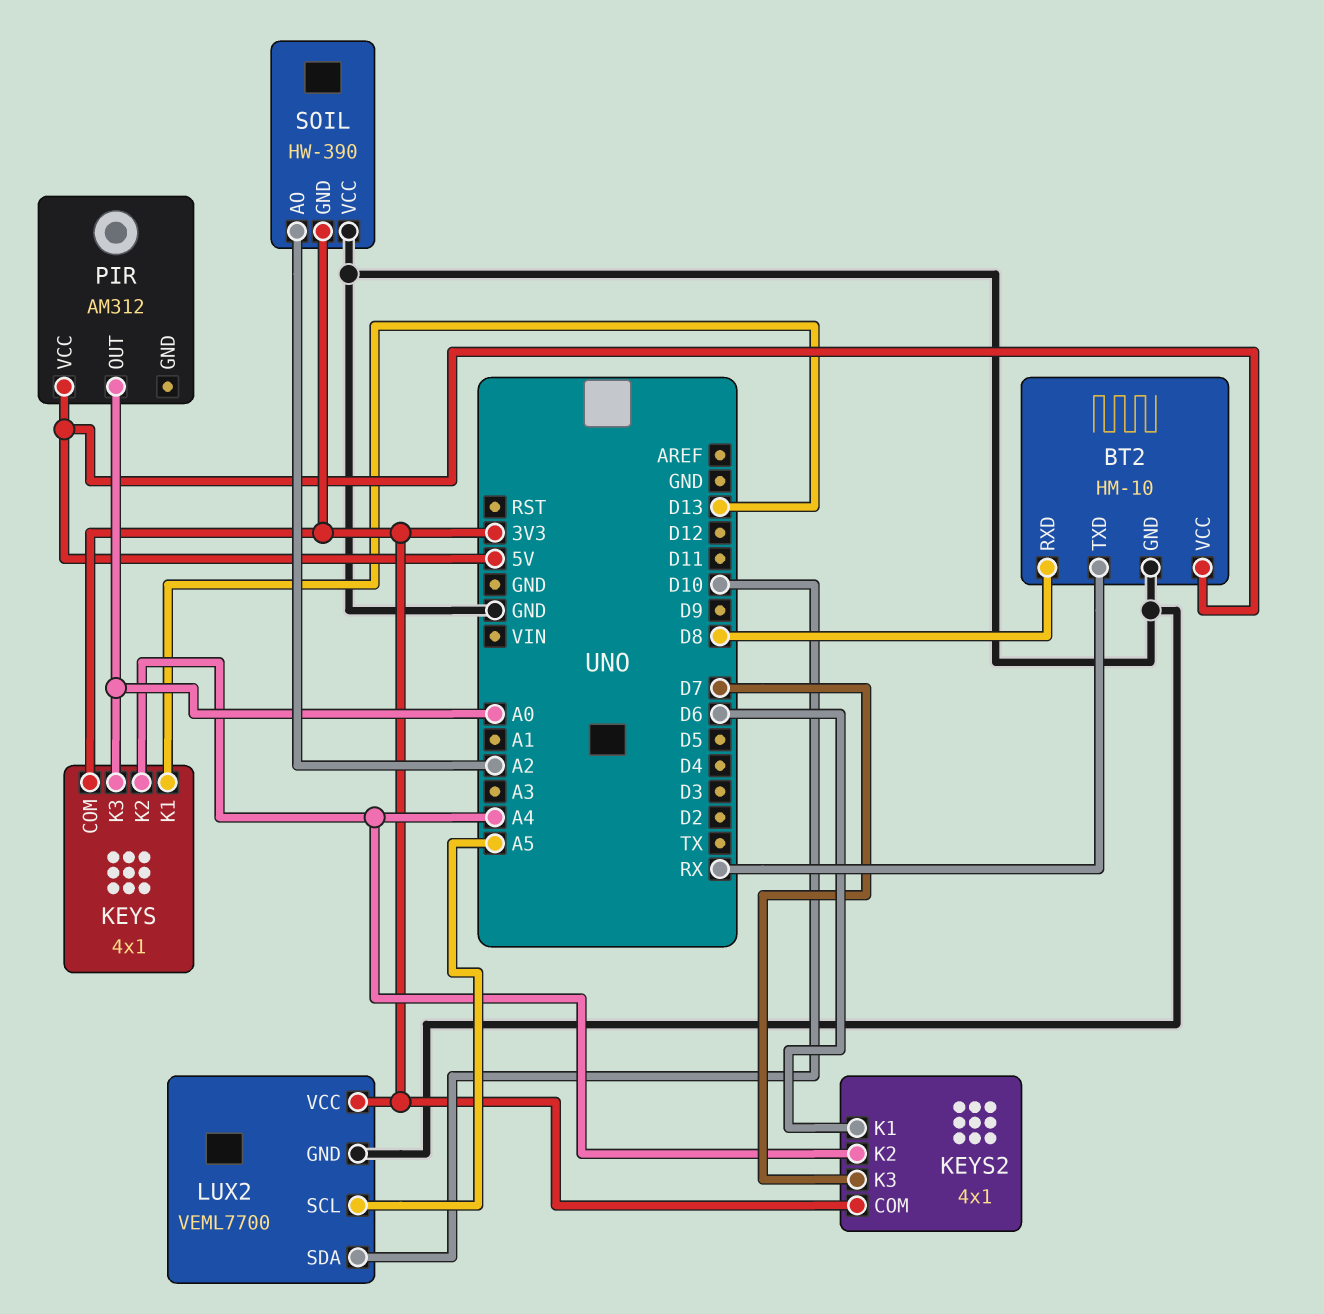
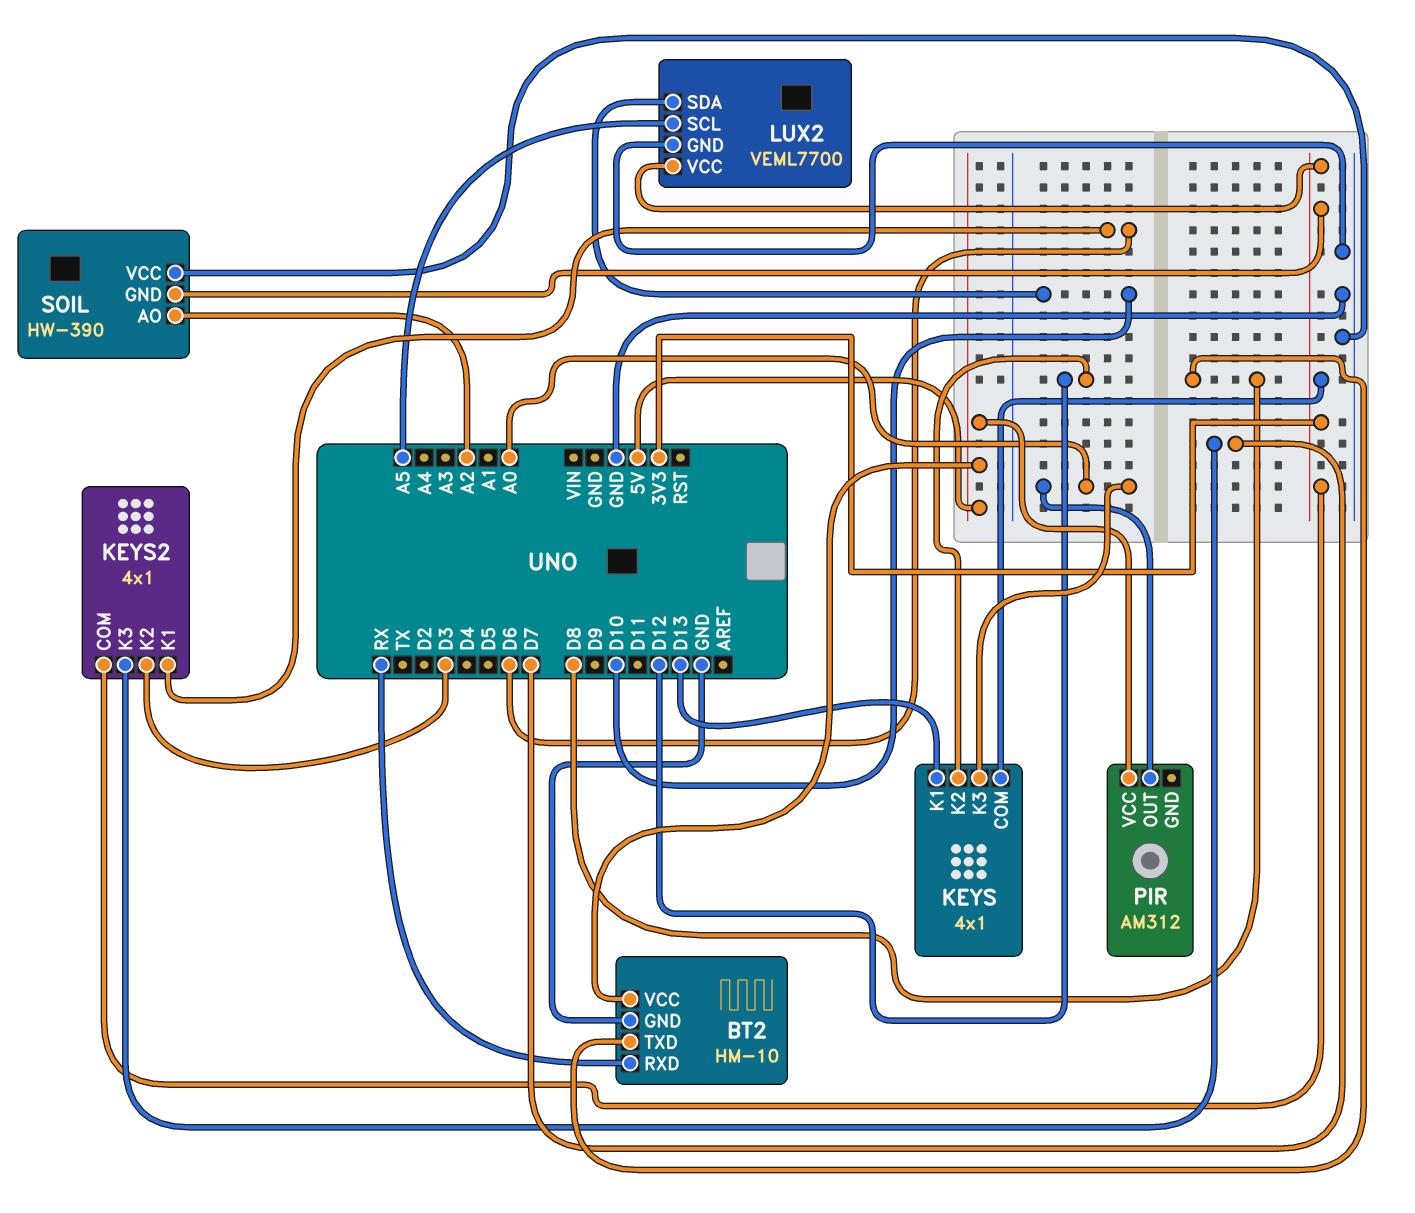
BT2 pin RXD: D8 -> RX
BT2 pin TXD: RX -> D8
KEYS pin K2: A4 -> D12
KEYS2 pin K2: A4 -> D3

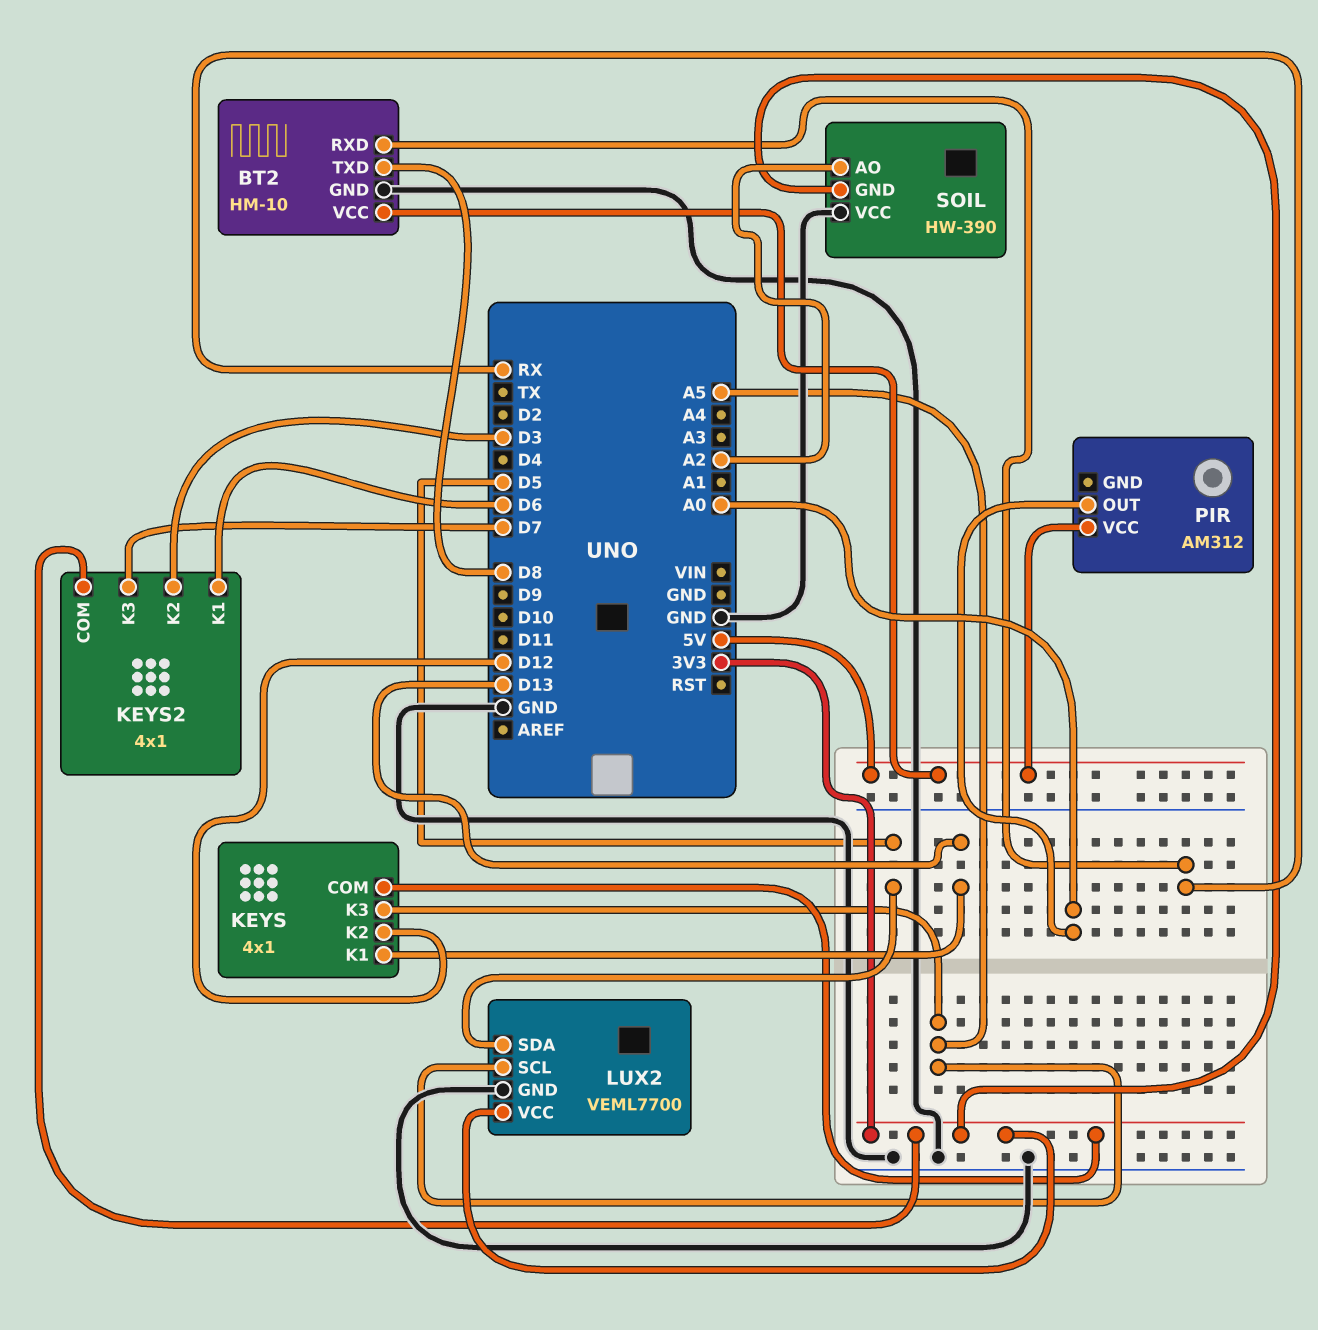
KEYS pin K3: A0 -> A5
LUX2 pin SDA: D10 -> D5

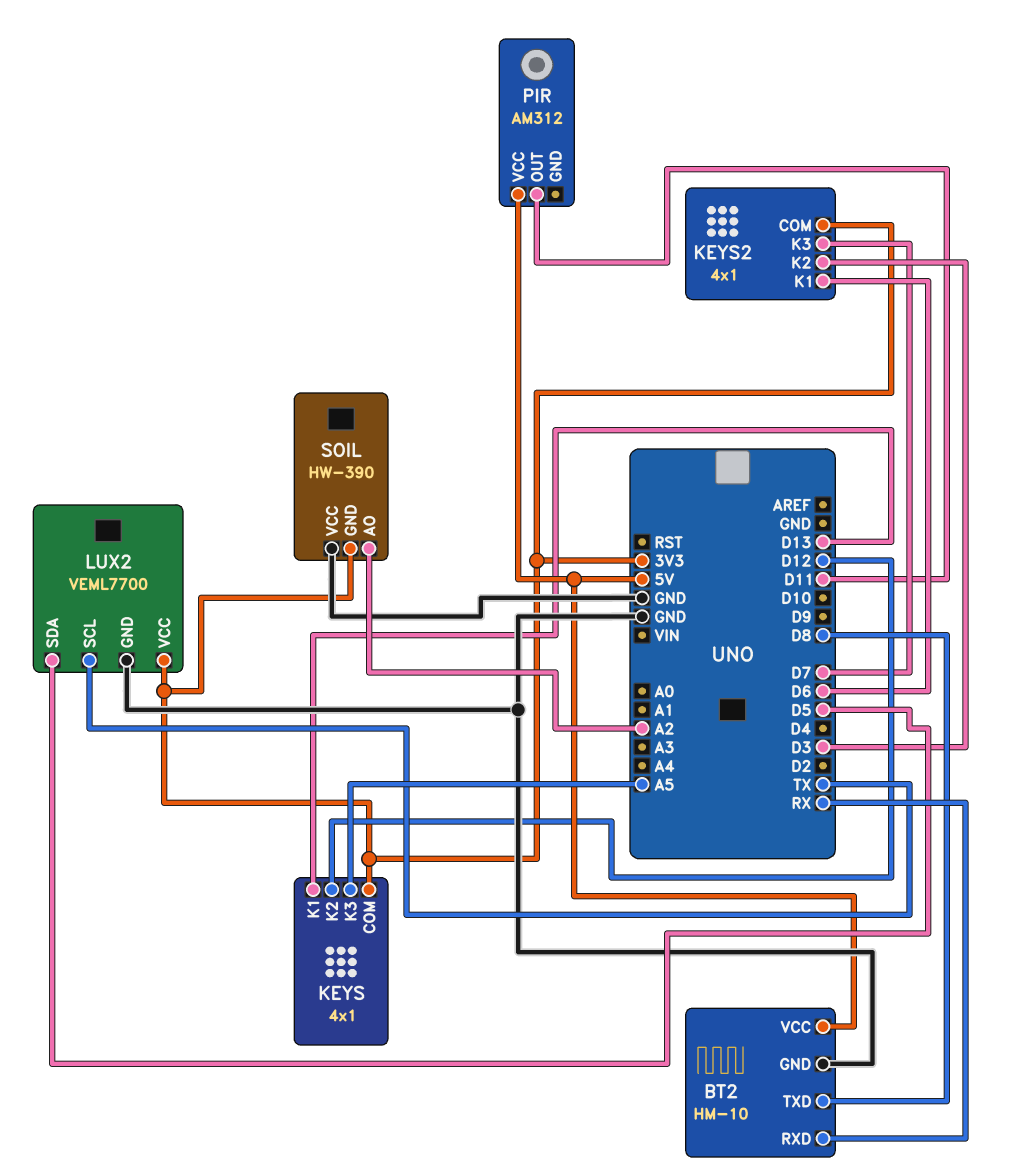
LUX2 pin SCL: A5 -> TX
PIR pin OUT: A0 -> D11

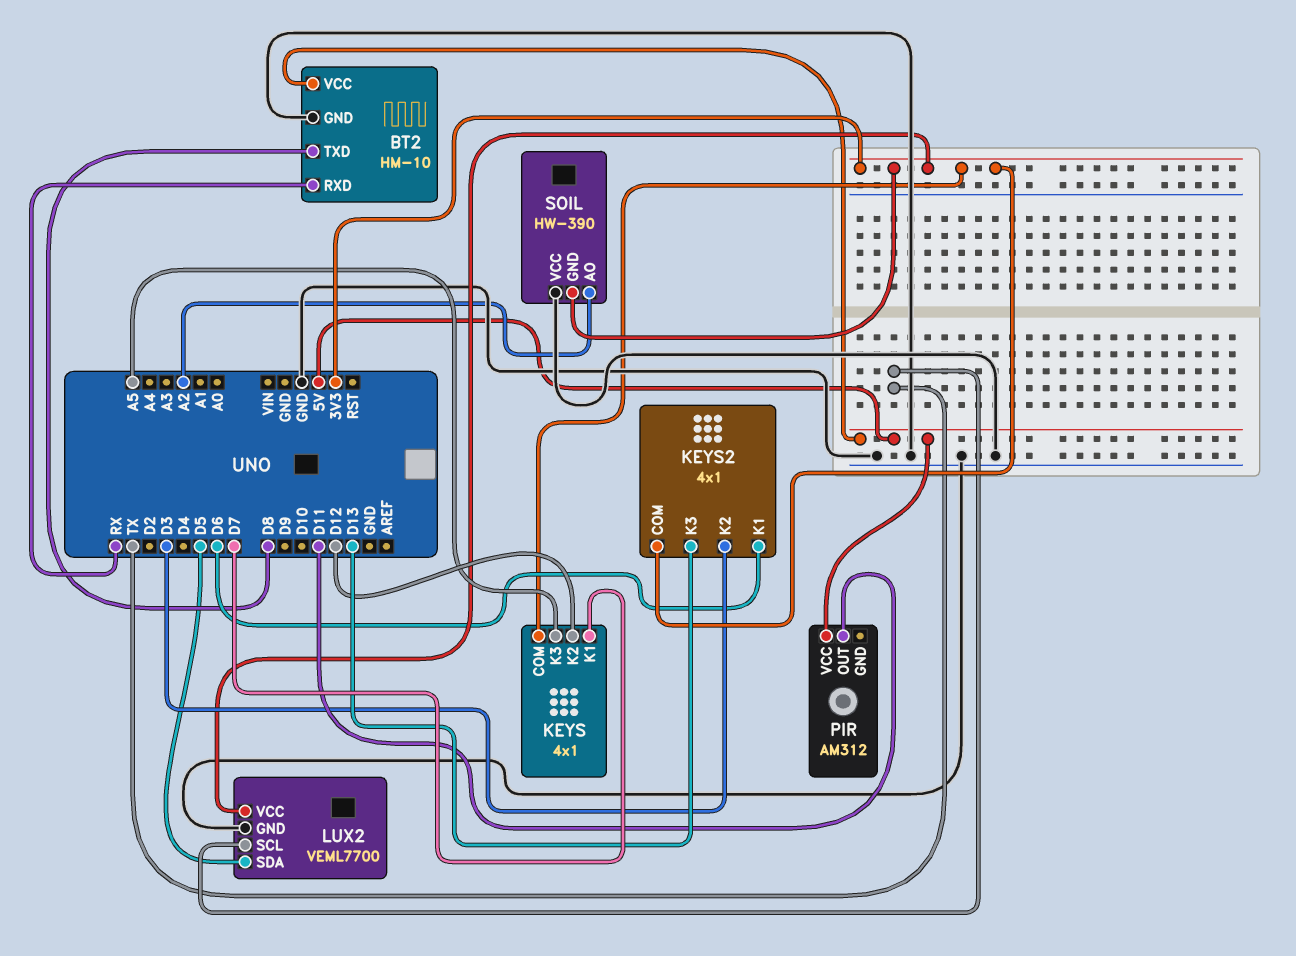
KEYS pin K1: D13 -> D7
KEYS2 pin K3: D7 -> D13

